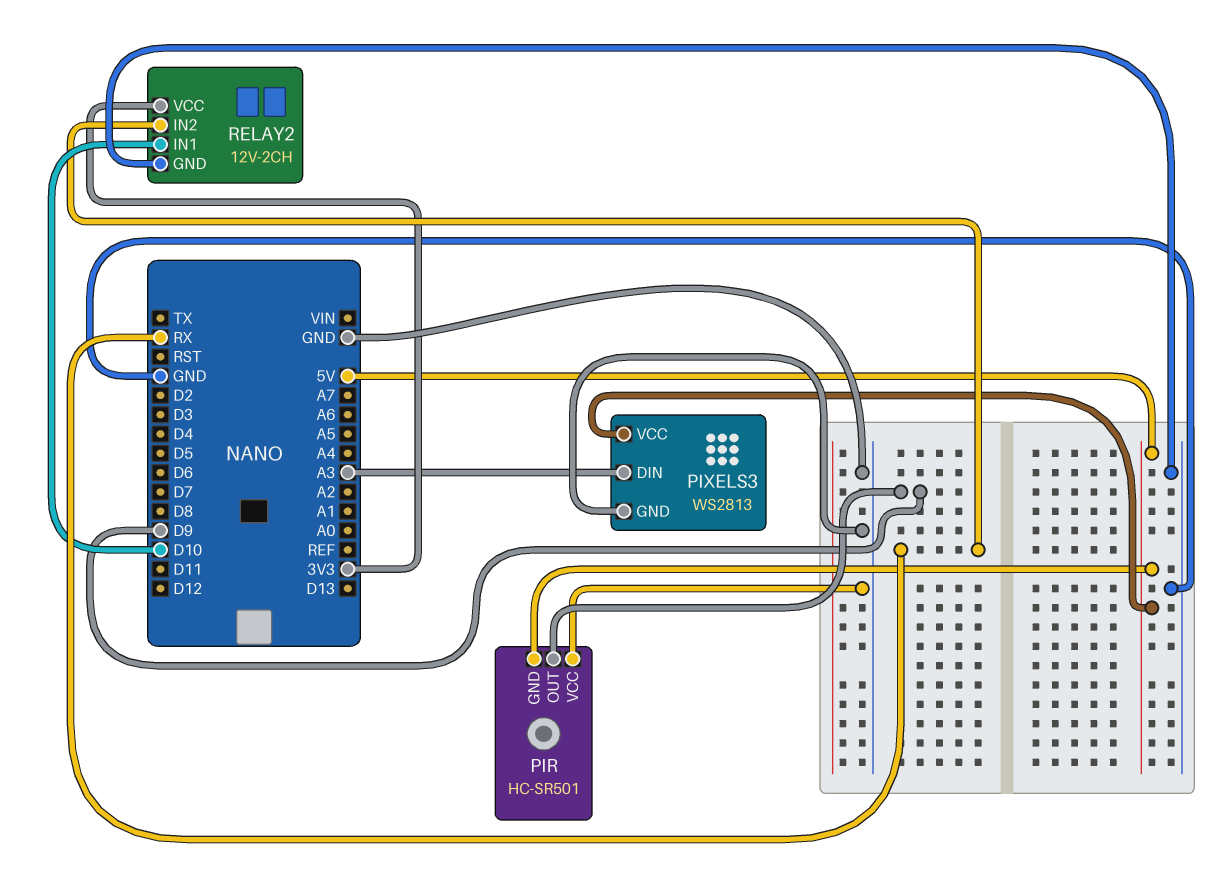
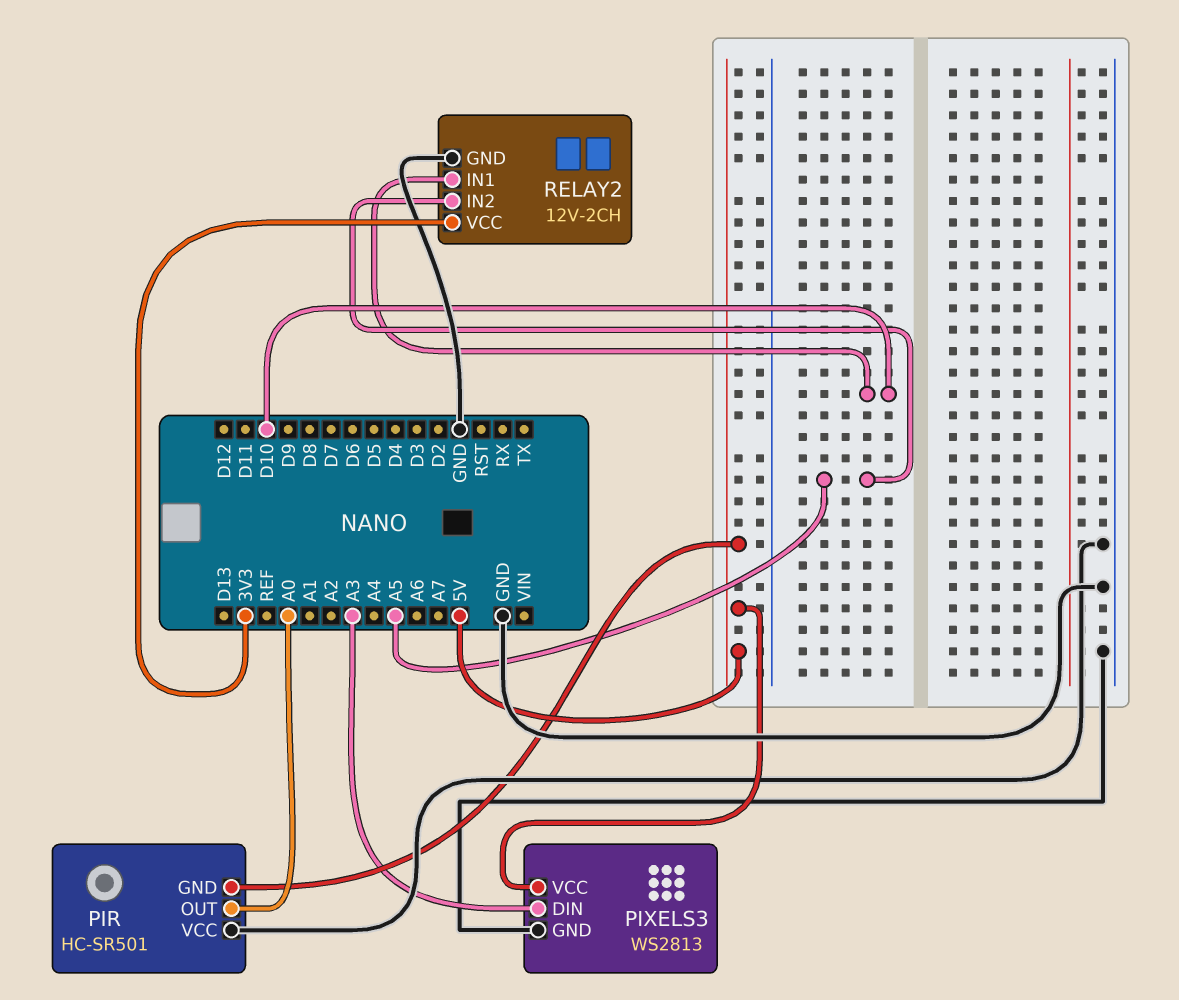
PIR pin OUT: D9 -> A0
RELAY2 pin IN2: RX -> A5

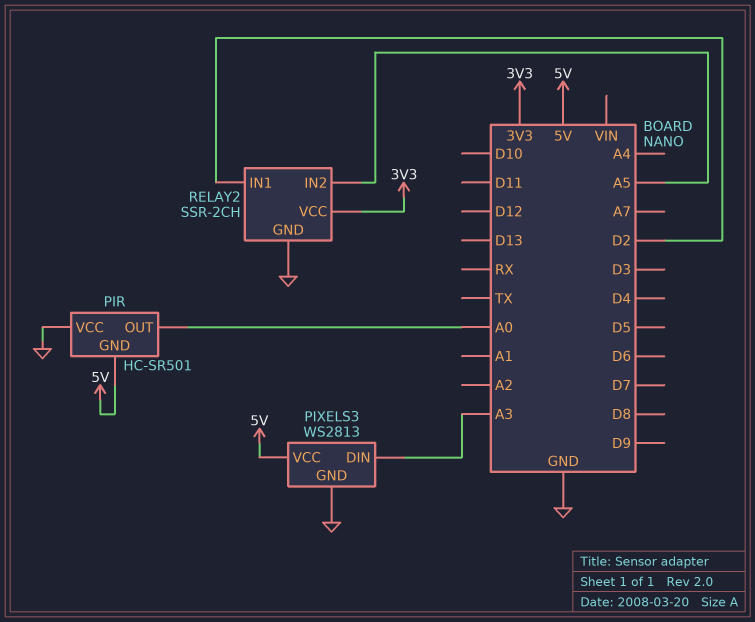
RELAY2: 12V-2CH -> SSR-2CH
RELAY2 pin IN1: D10 -> D2

